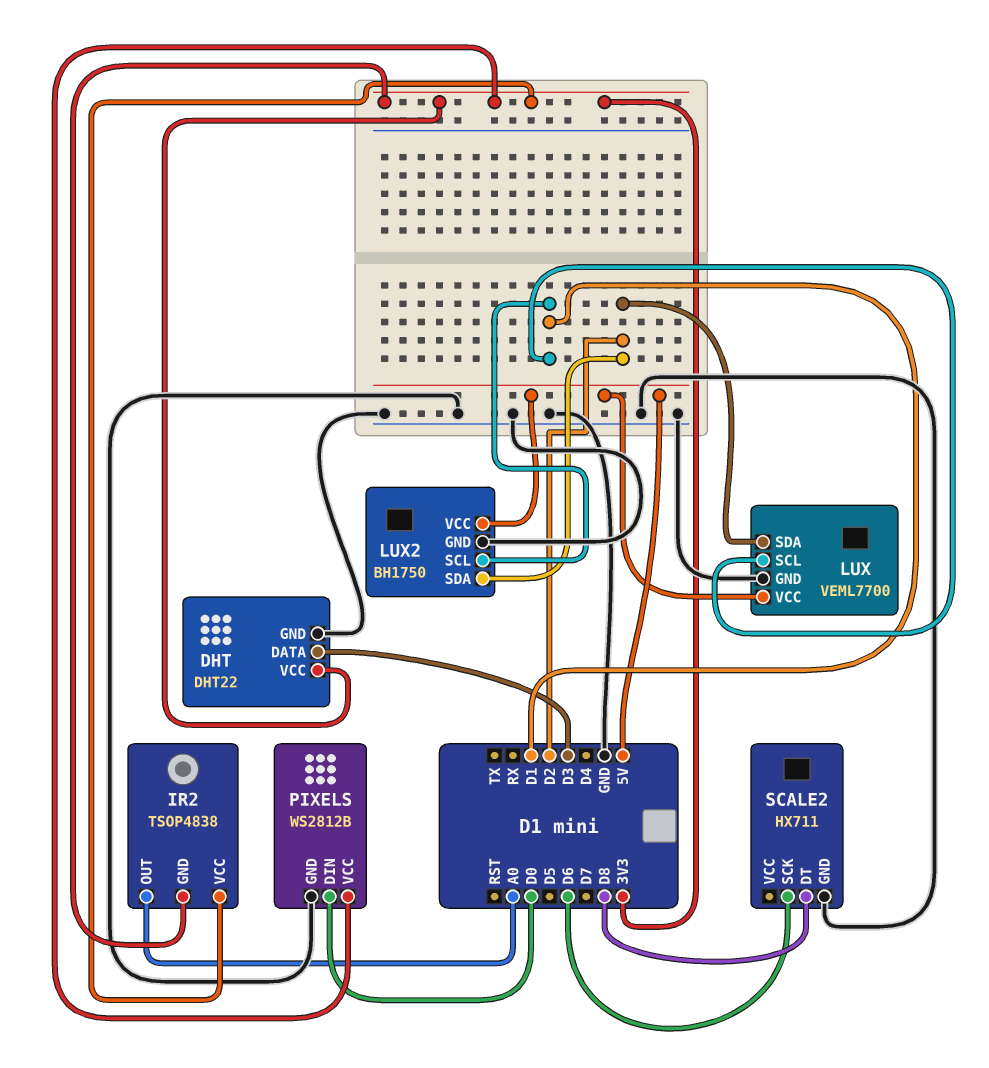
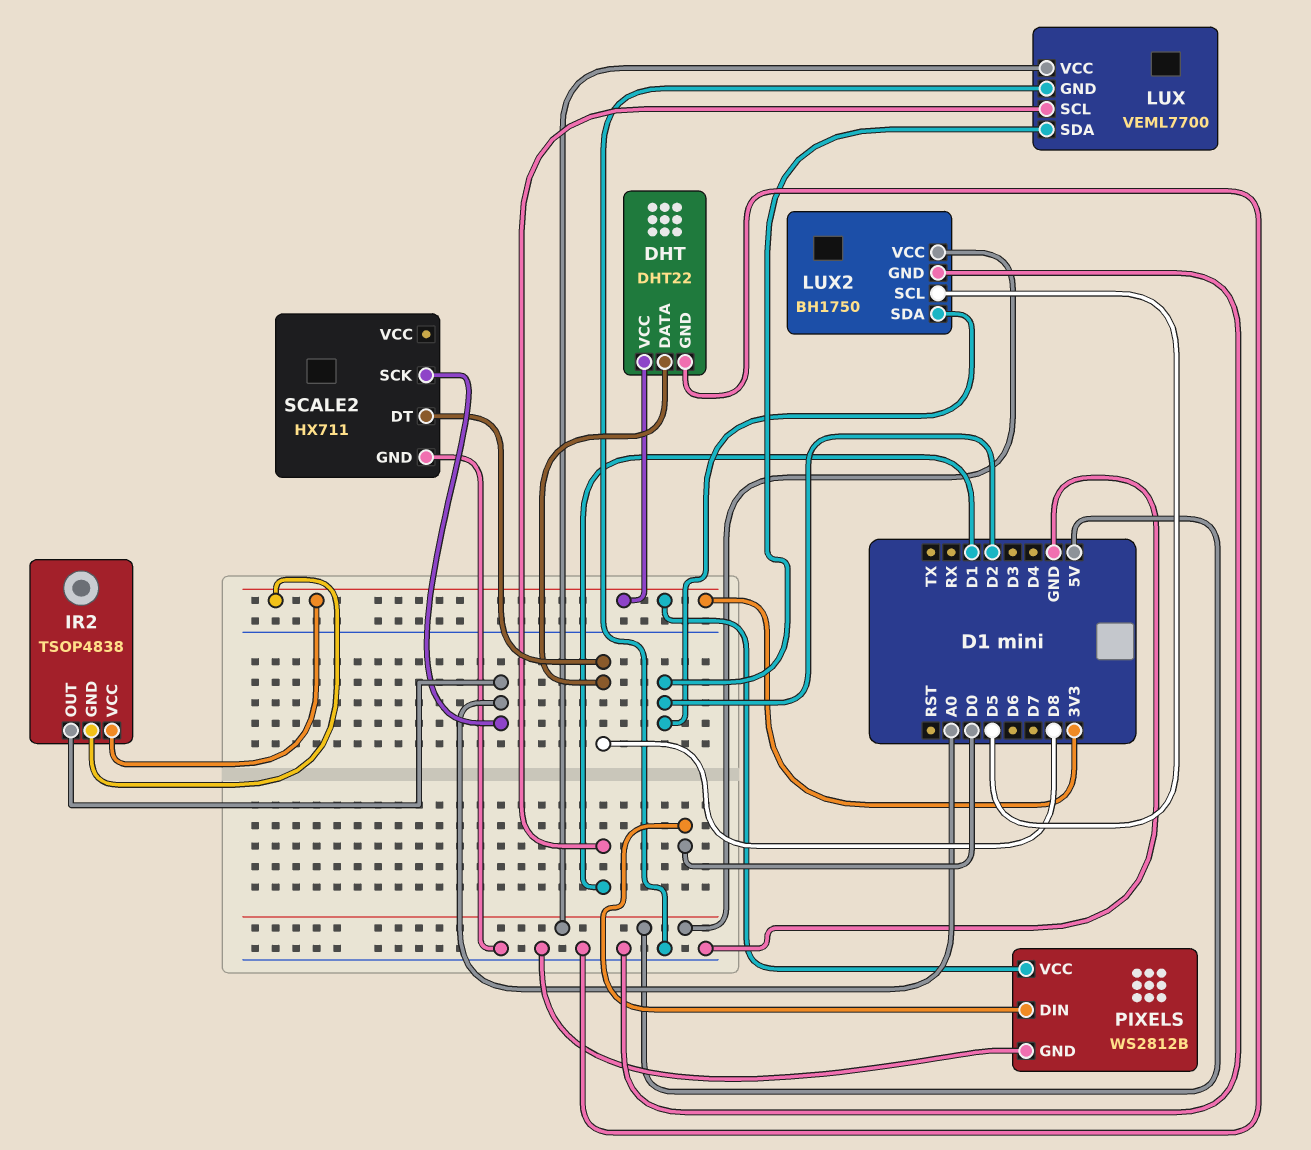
DHT pin DATA: D3 -> D8
LUX2 pin SCL: D1 -> D5
SCALE2 pin SCK: D6 -> A0

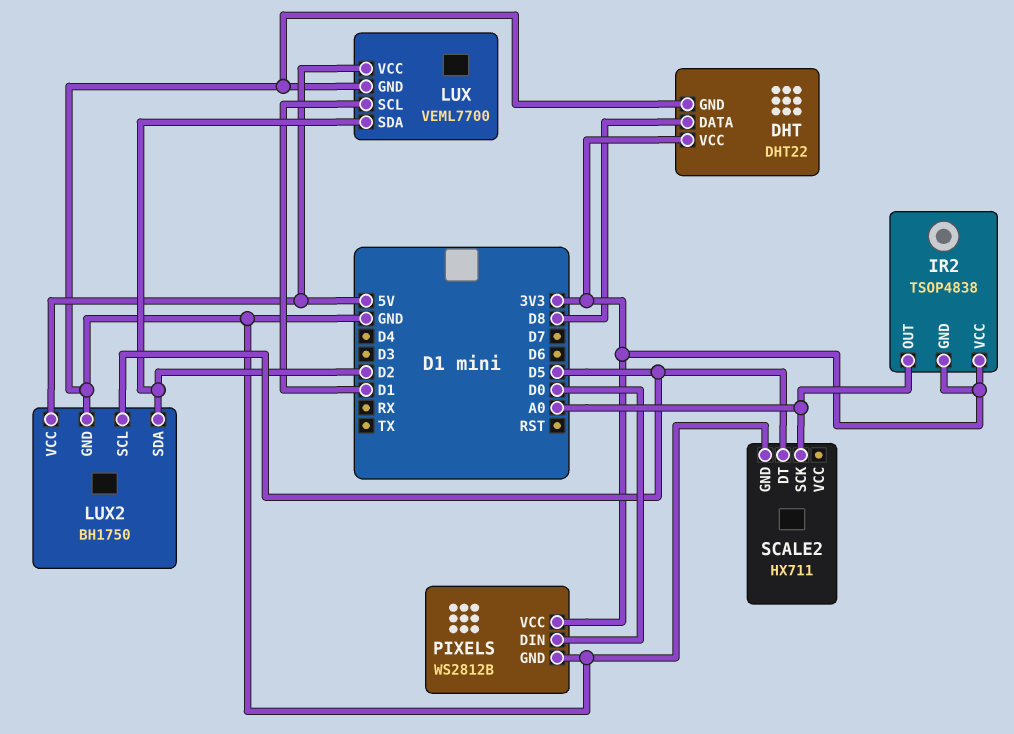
SCALE2 pin DT: D8 -> D5

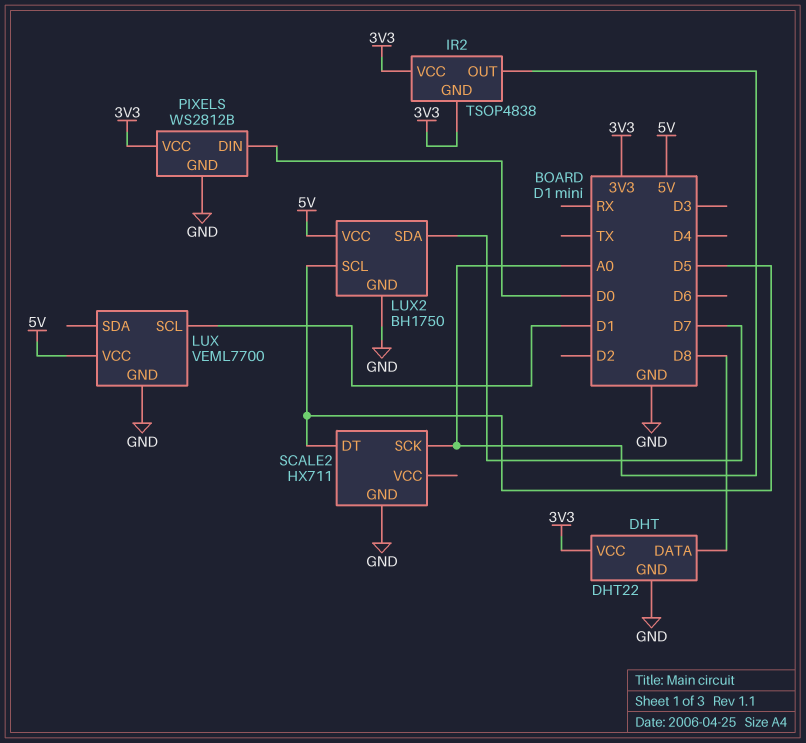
LUX pin SDA: D2 -> none
LUX2 pin SDA: D2 -> D7

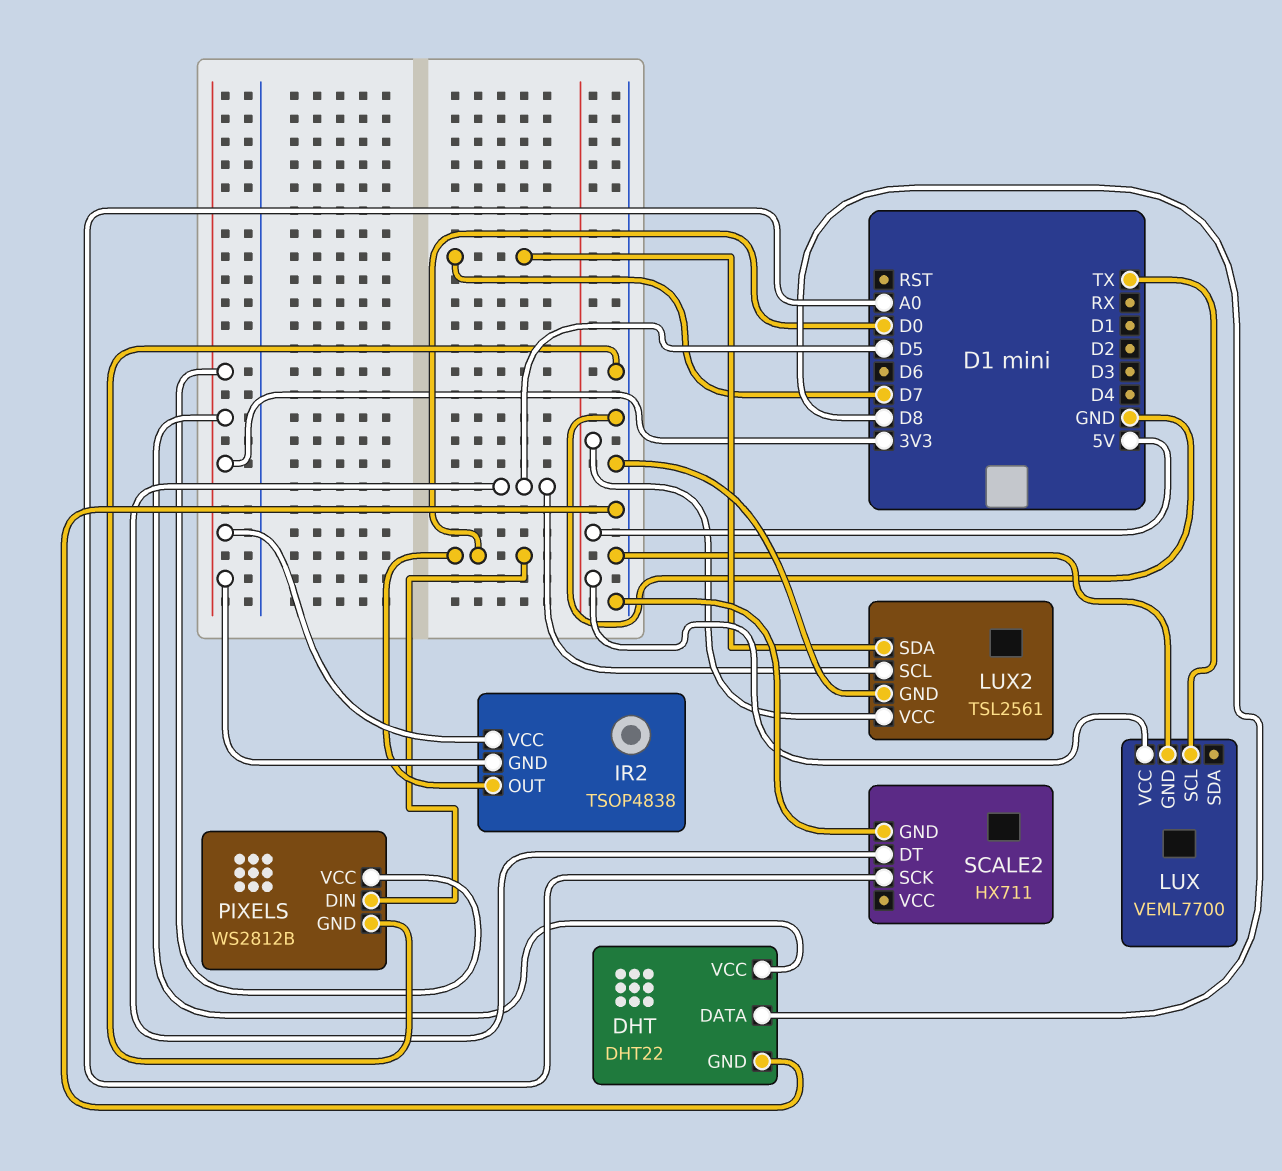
IR2 pin OUT: A0 -> D0
LUX pin SCL: D1 -> TX
LUX2: BH1750 -> TSL2561

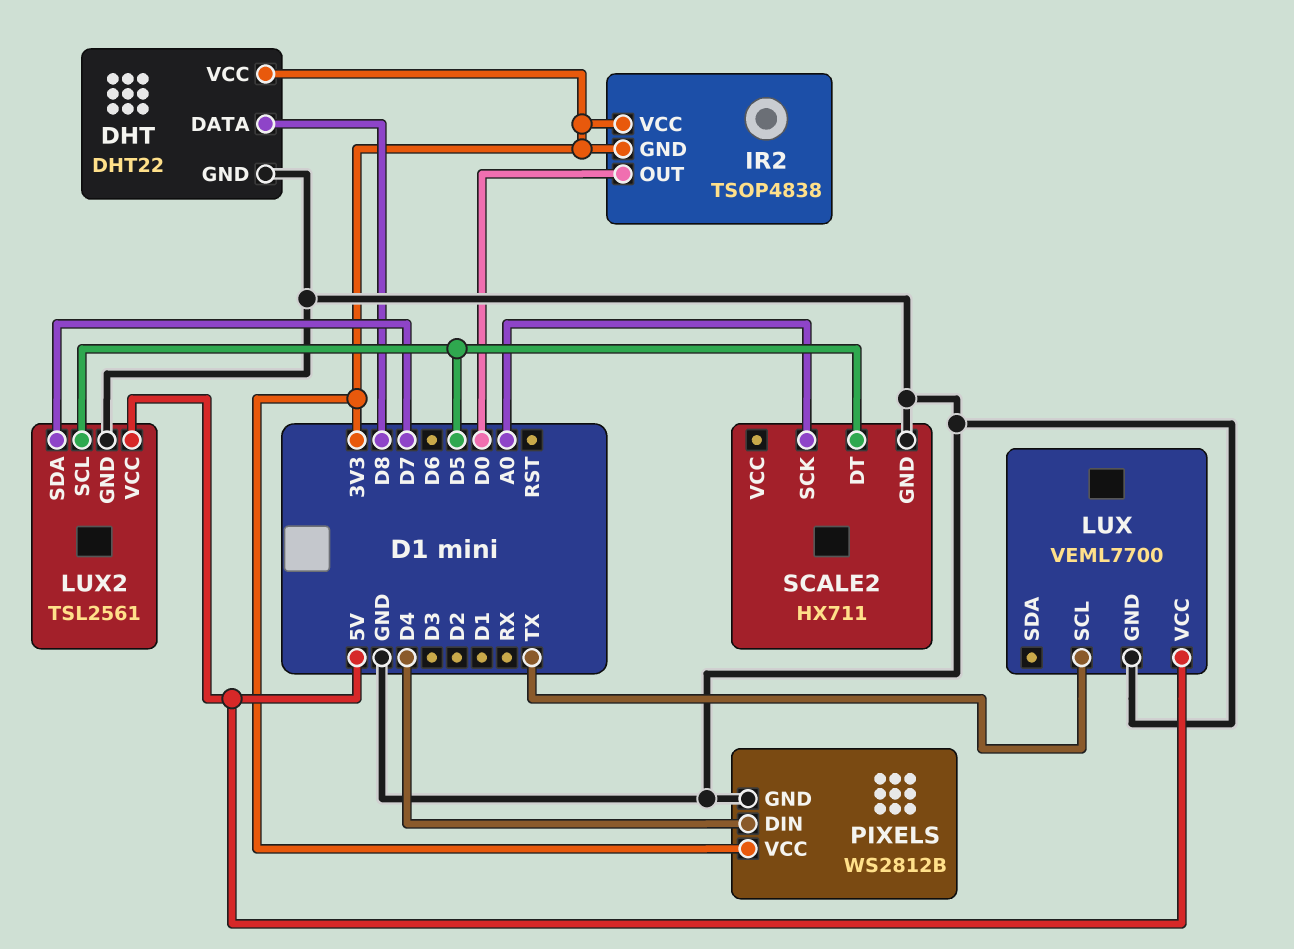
PIXELS pin DIN: D0 -> D4

